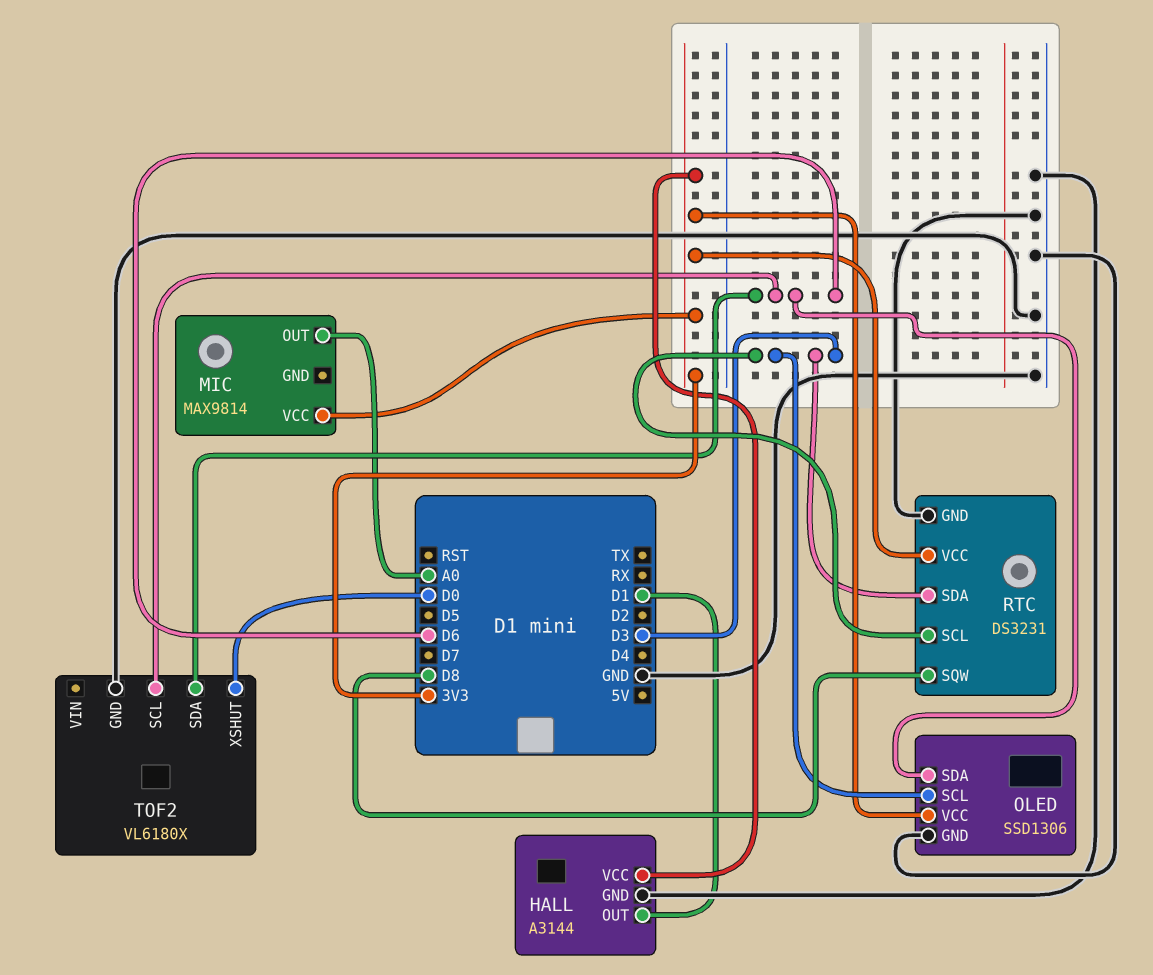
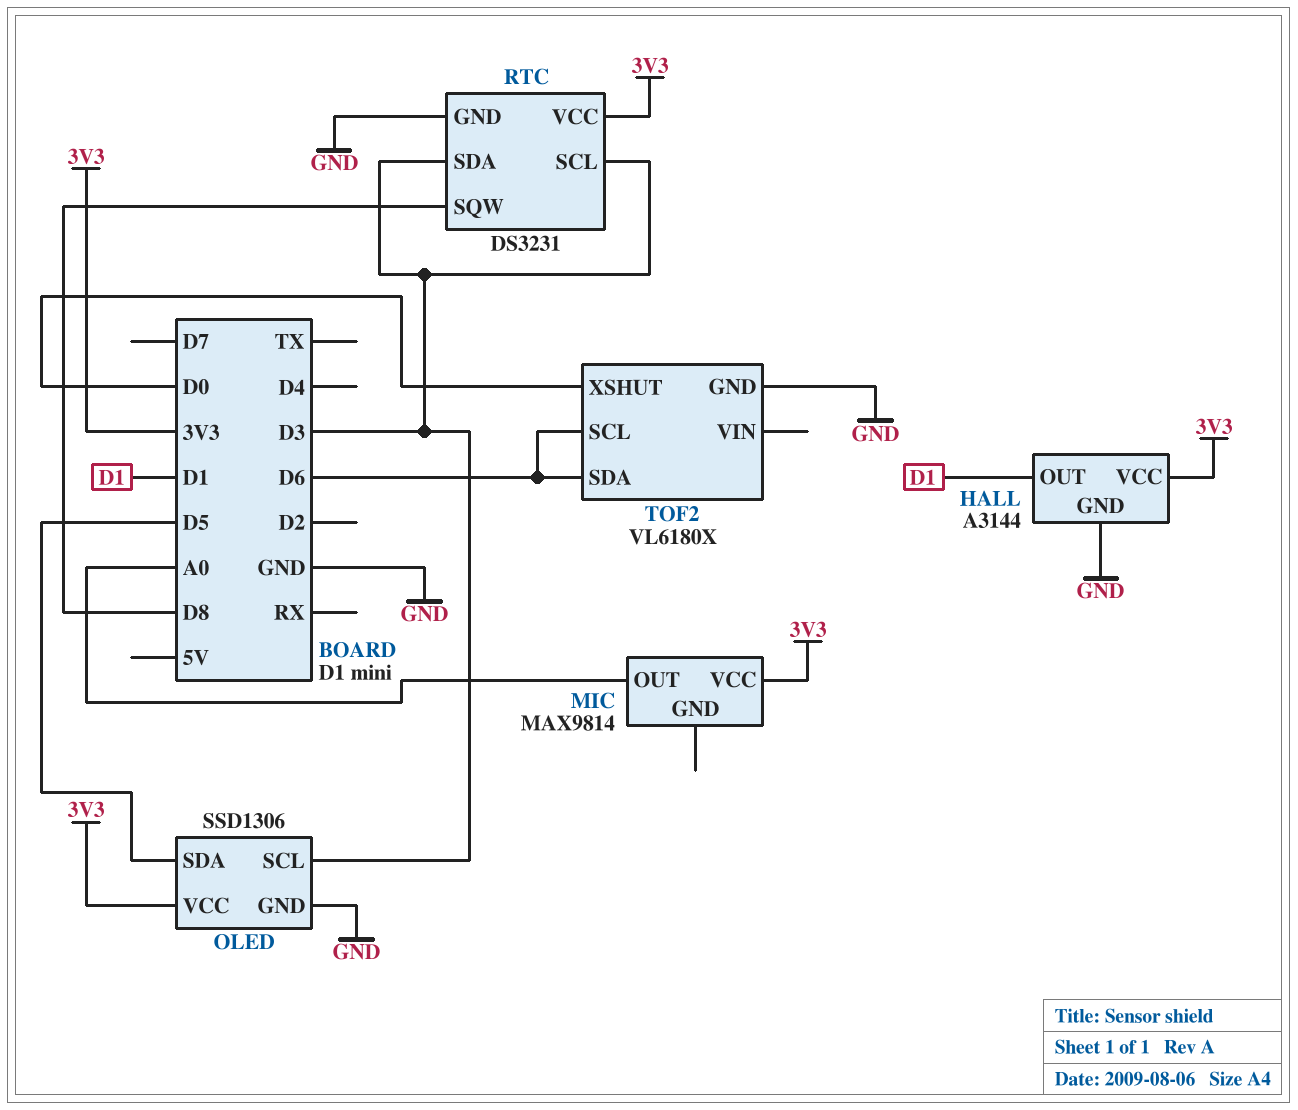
OLED pin SDA: D6 -> D5

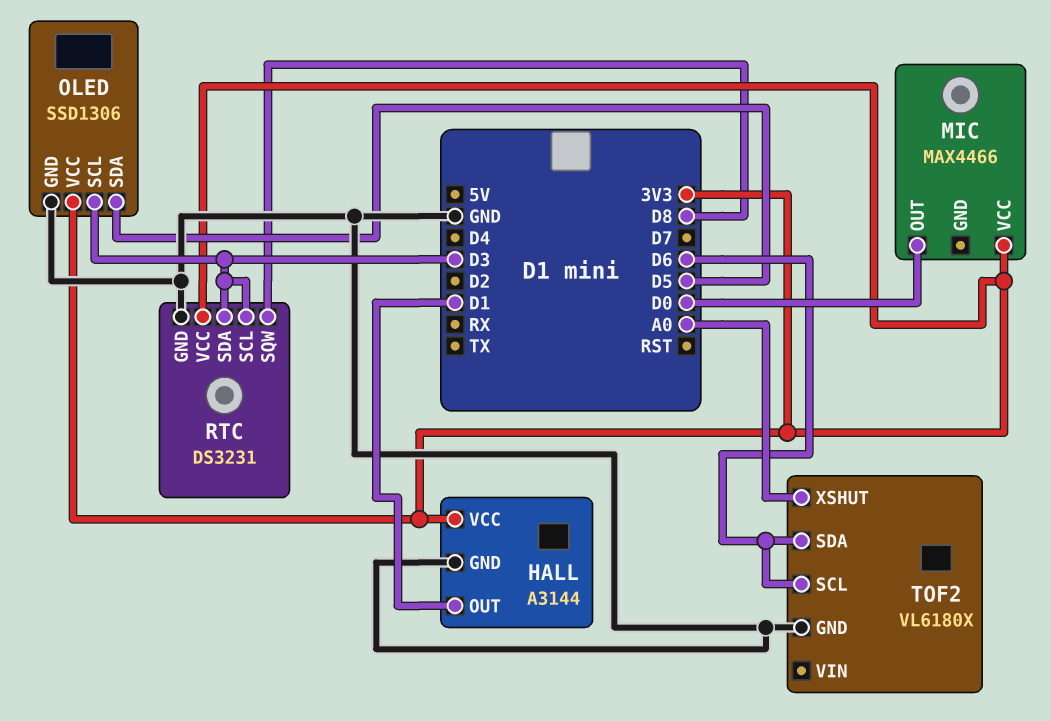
MIC: MAX9814 -> MAX4466
MIC pin OUT: A0 -> D0
TOF2 pin XSHUT: D0 -> A0

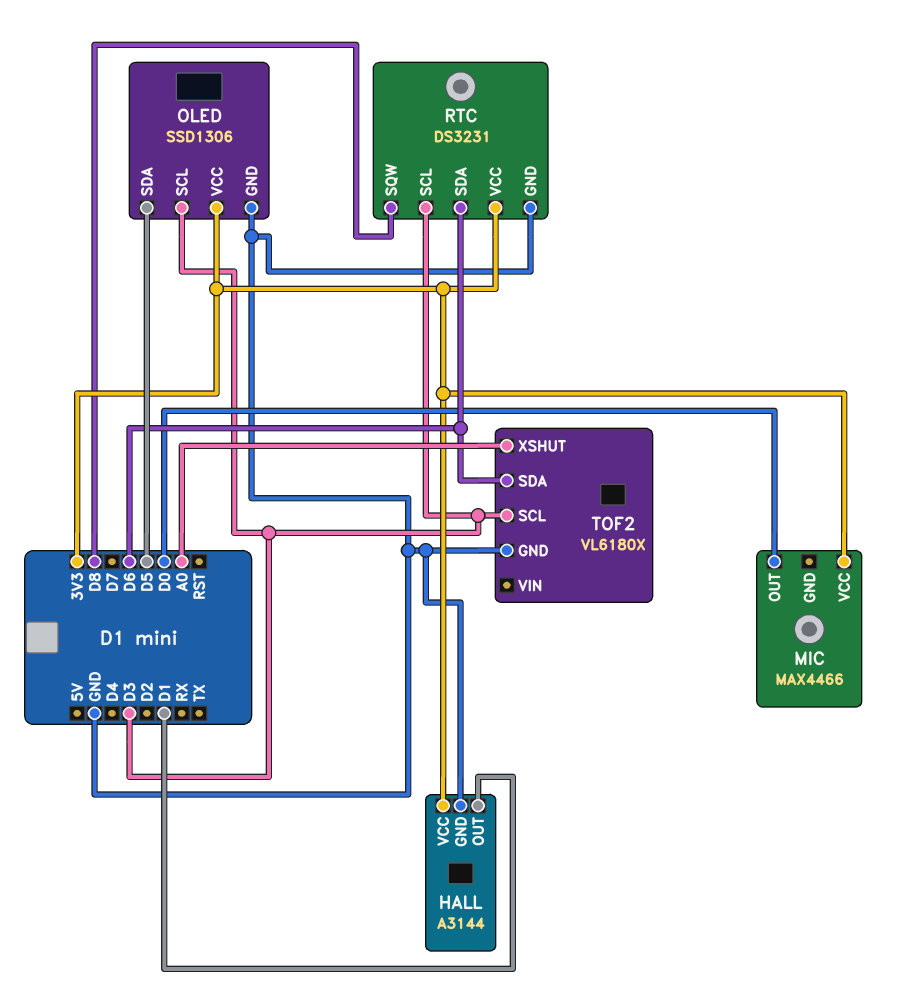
RTC pin SDA: D3 -> D6
TOF2 pin SCL: D6 -> D3

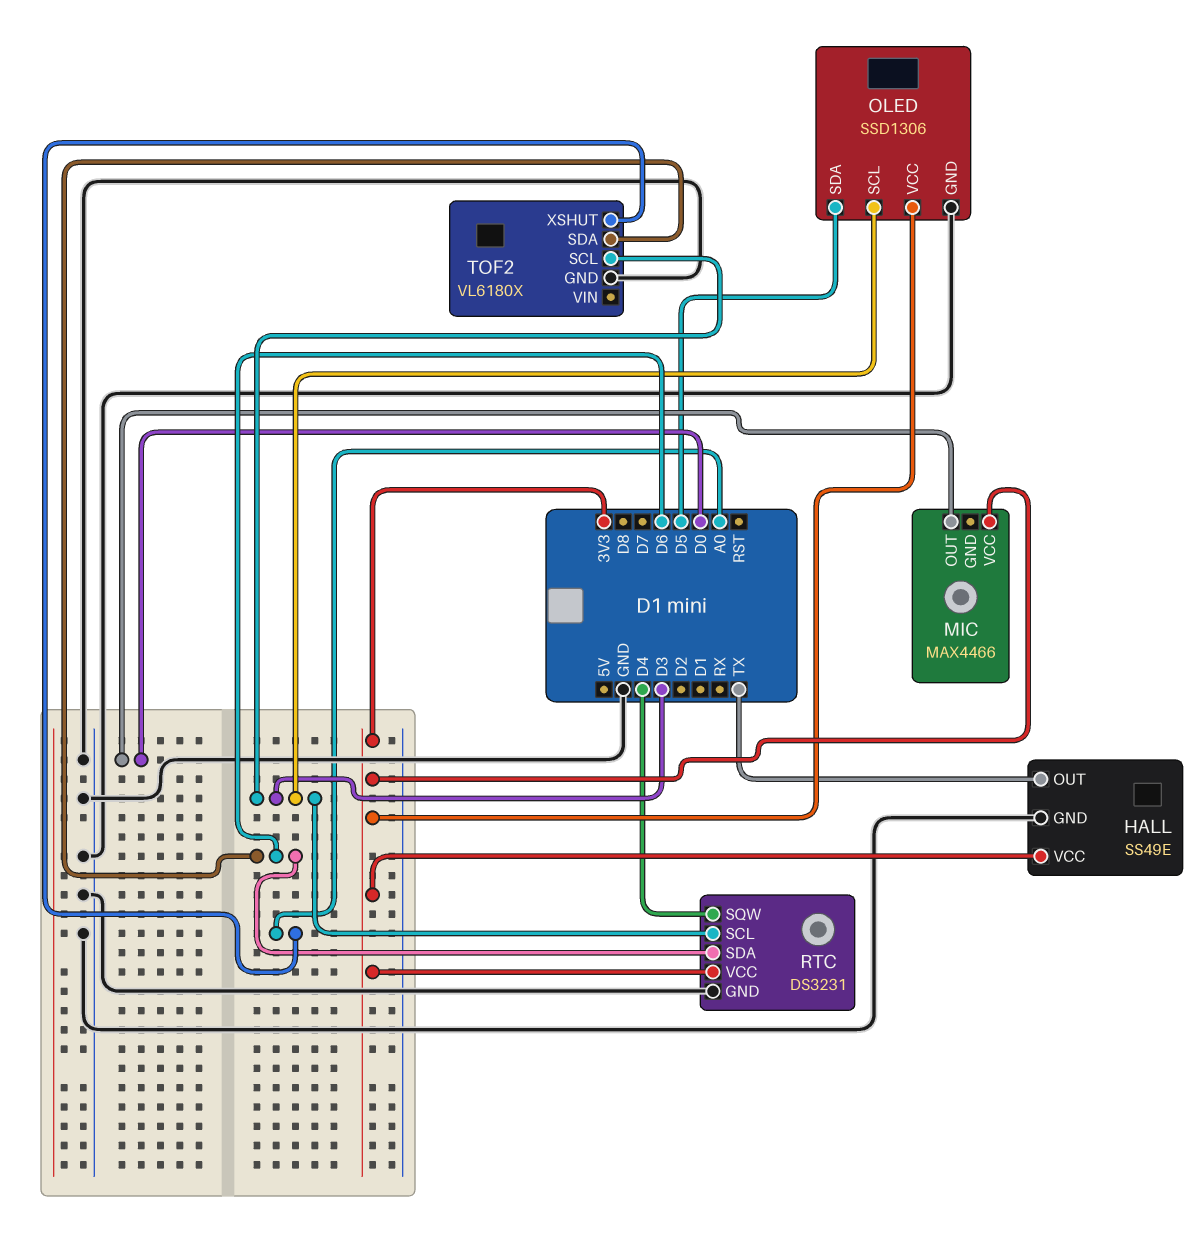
HALL: A3144 -> SS49E
HALL pin OUT: D1 -> TX
RTC pin SQW: D8 -> D4

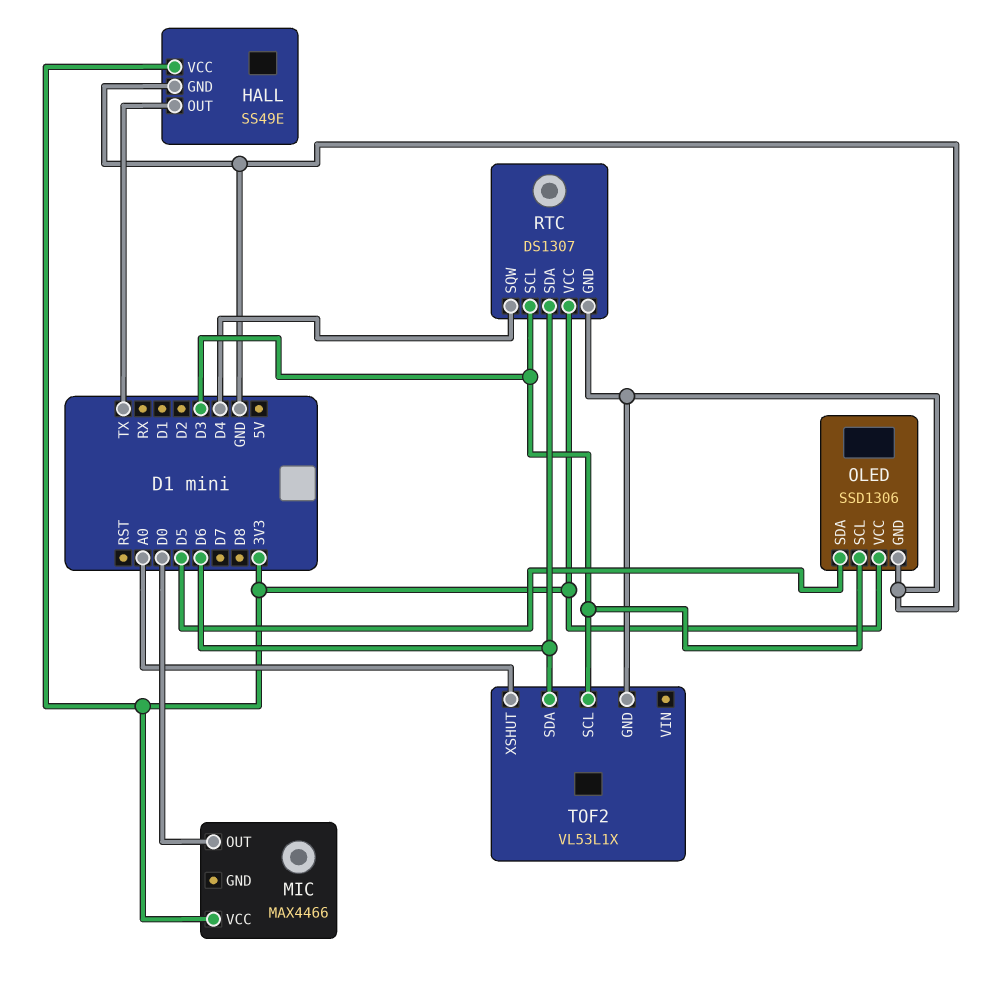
RTC: DS3231 -> DS1307
TOF2: VL6180X -> VL53L1X

